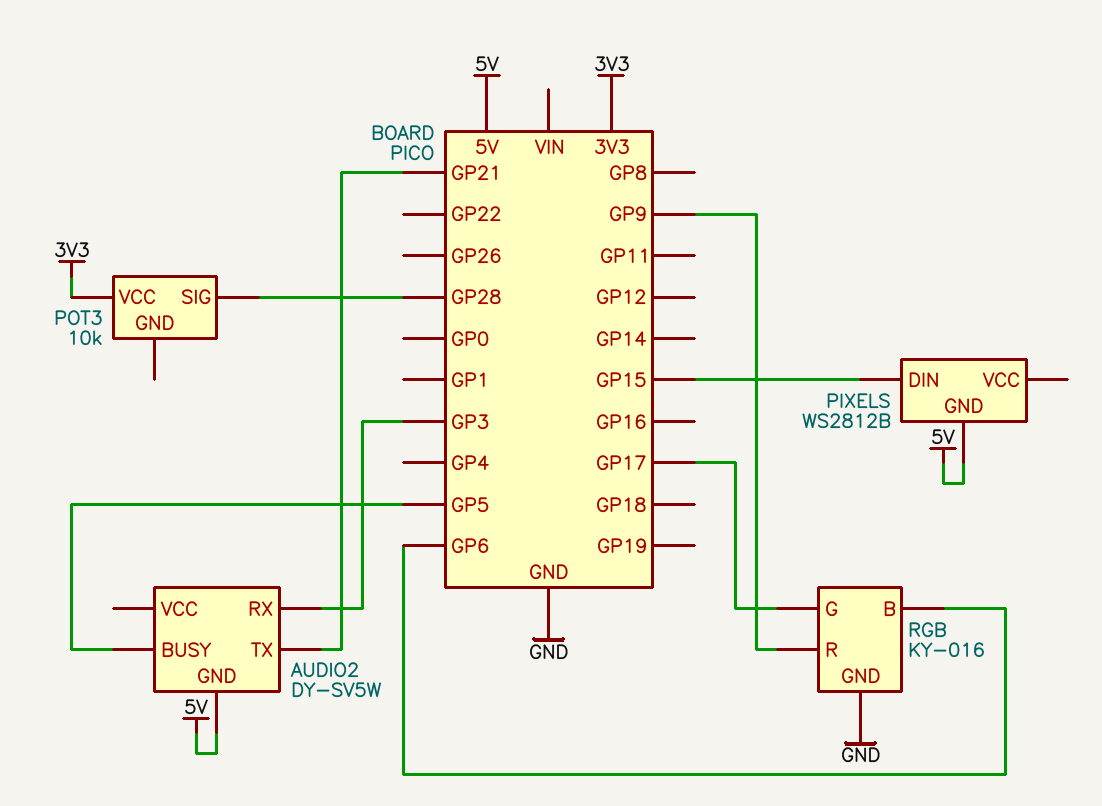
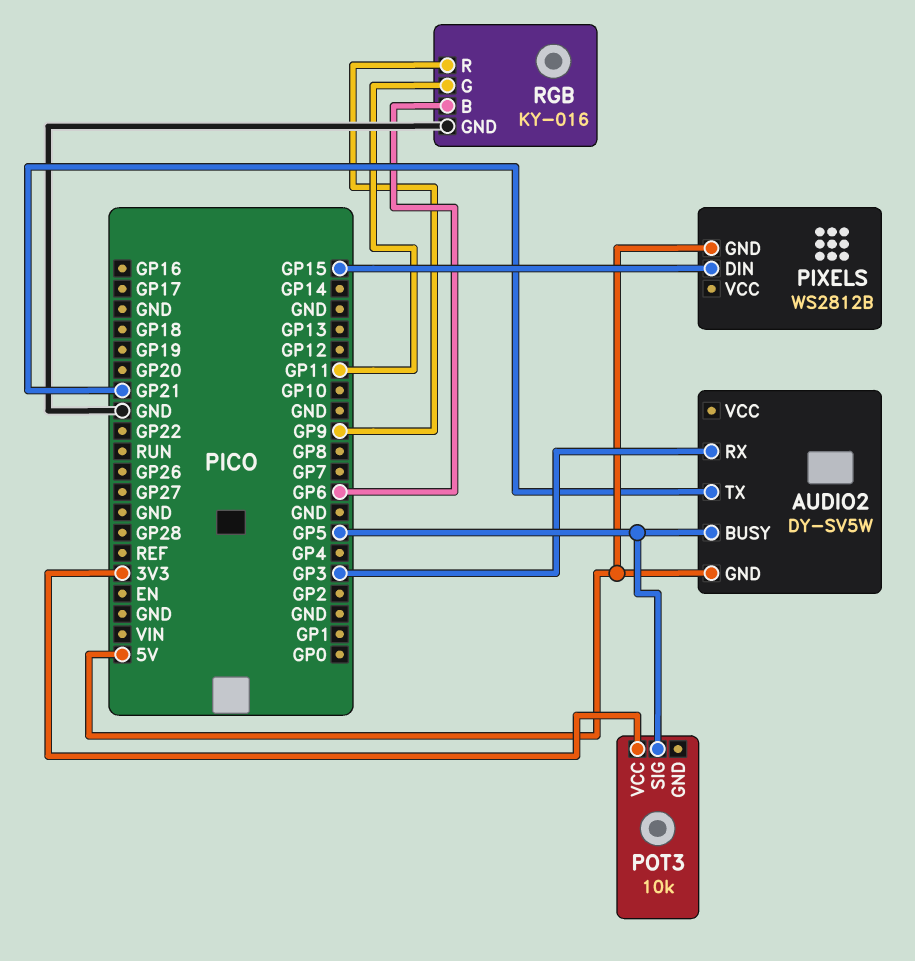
POT3 pin SIG: GP28 -> GP5
RGB pin G: GP17 -> GP11

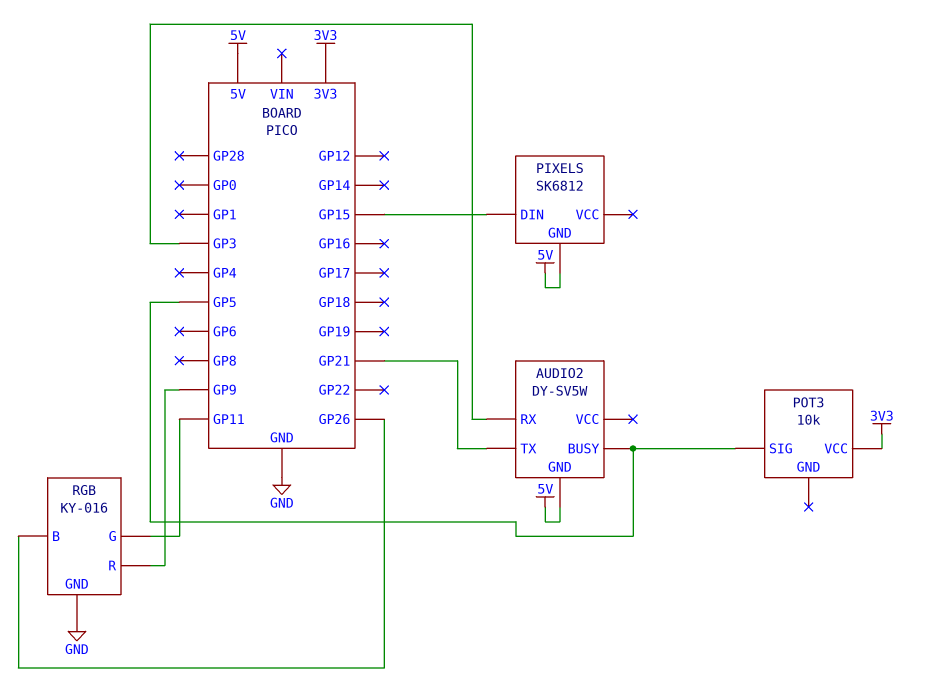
PIXELS: WS2812B -> SK6812
RGB pin B: GP6 -> GP26

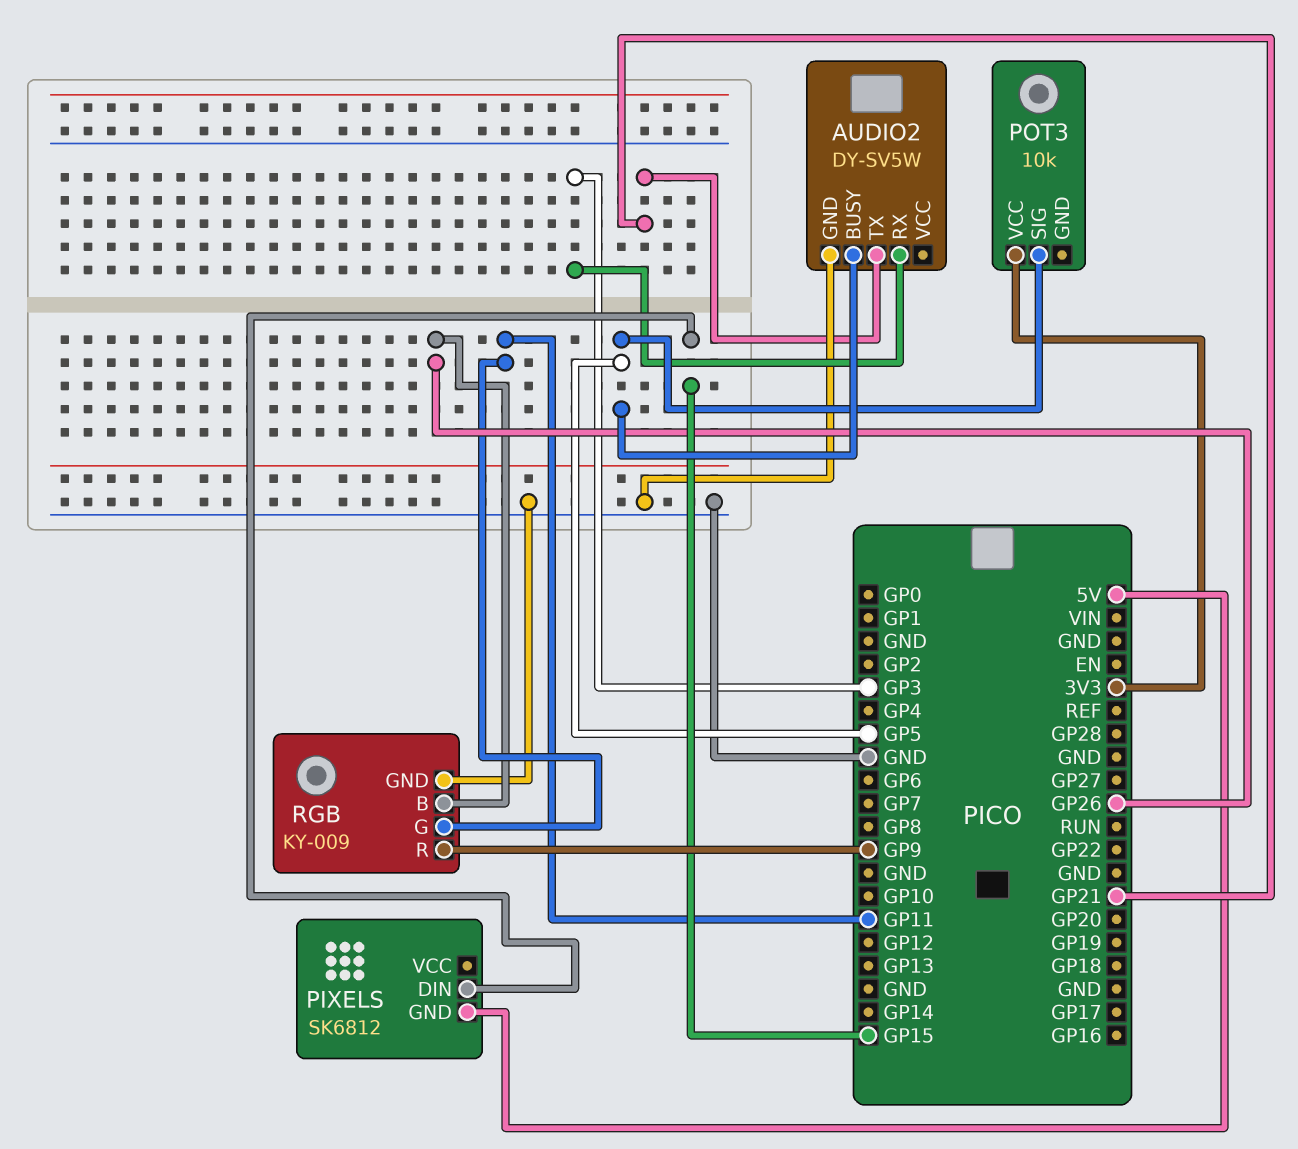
AUDIO2 pin GND: 5V -> GND
RGB: KY-016 -> KY-009

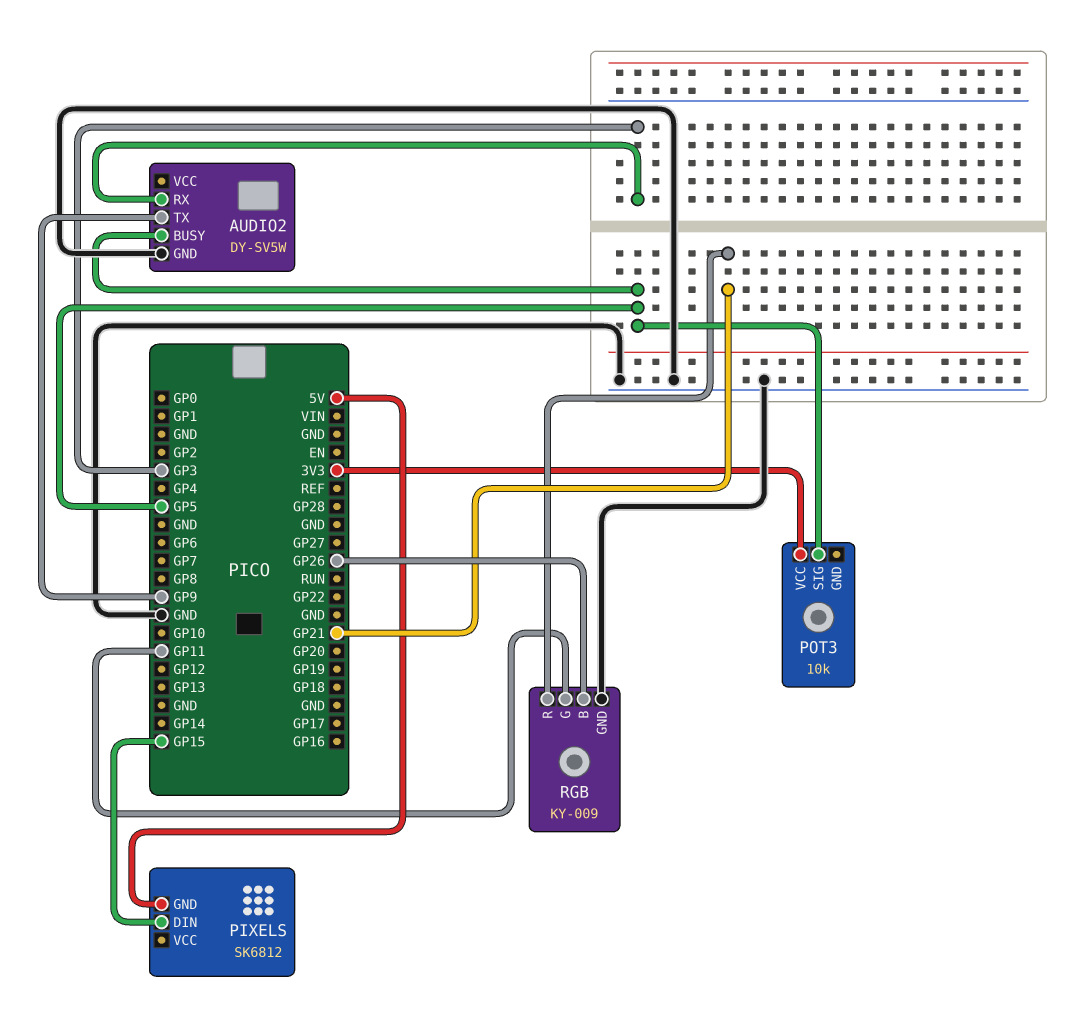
AUDIO2 pin TX: GP21 -> GP9
RGB pin R: GP9 -> GP21

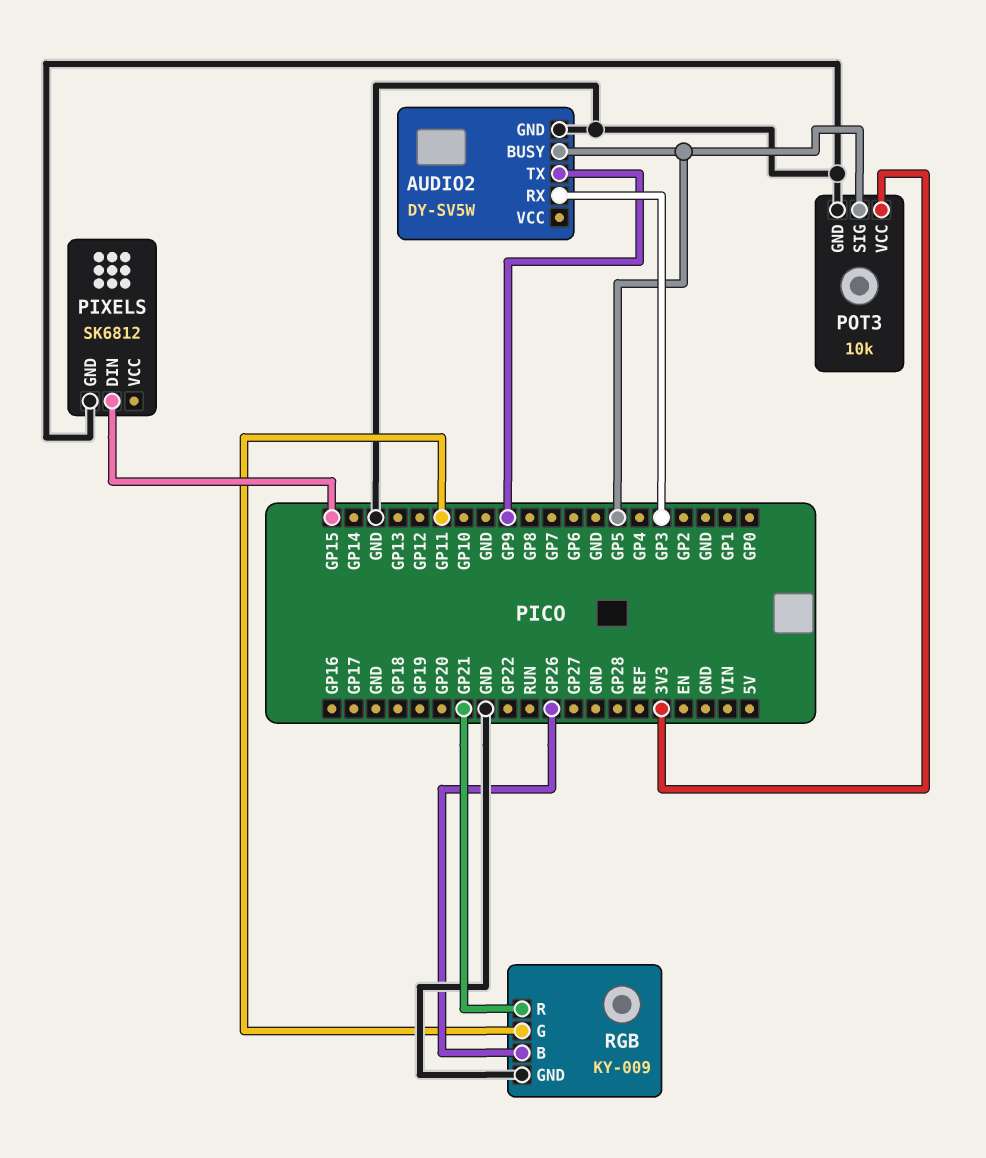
PIXELS pin GND: 5V -> GND
POT3 pin GND: none -> GND

